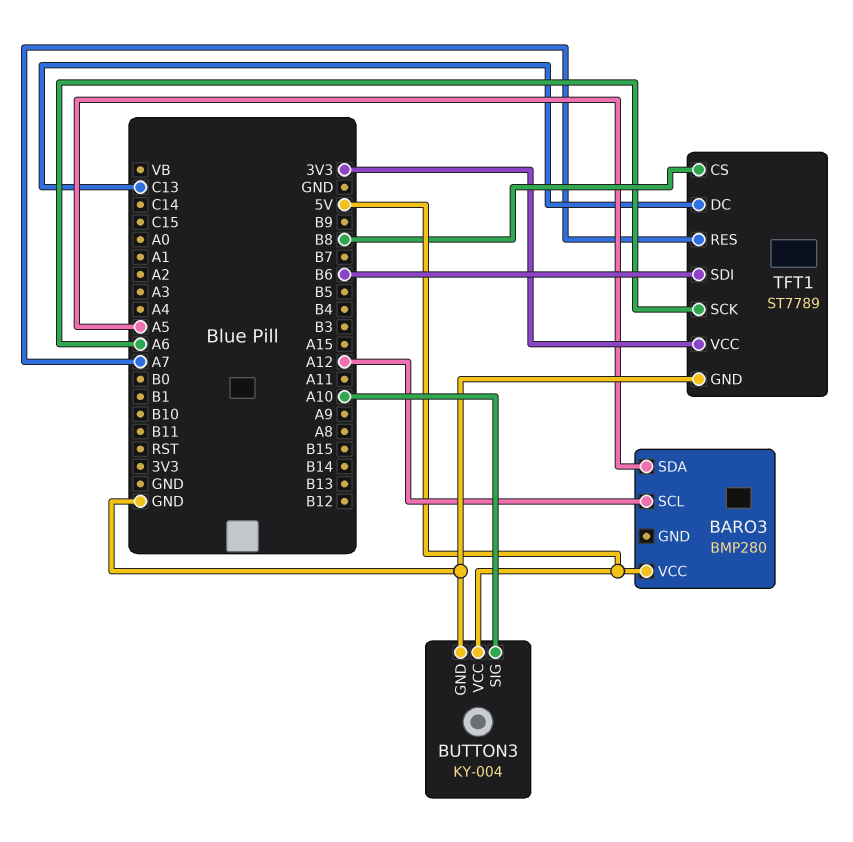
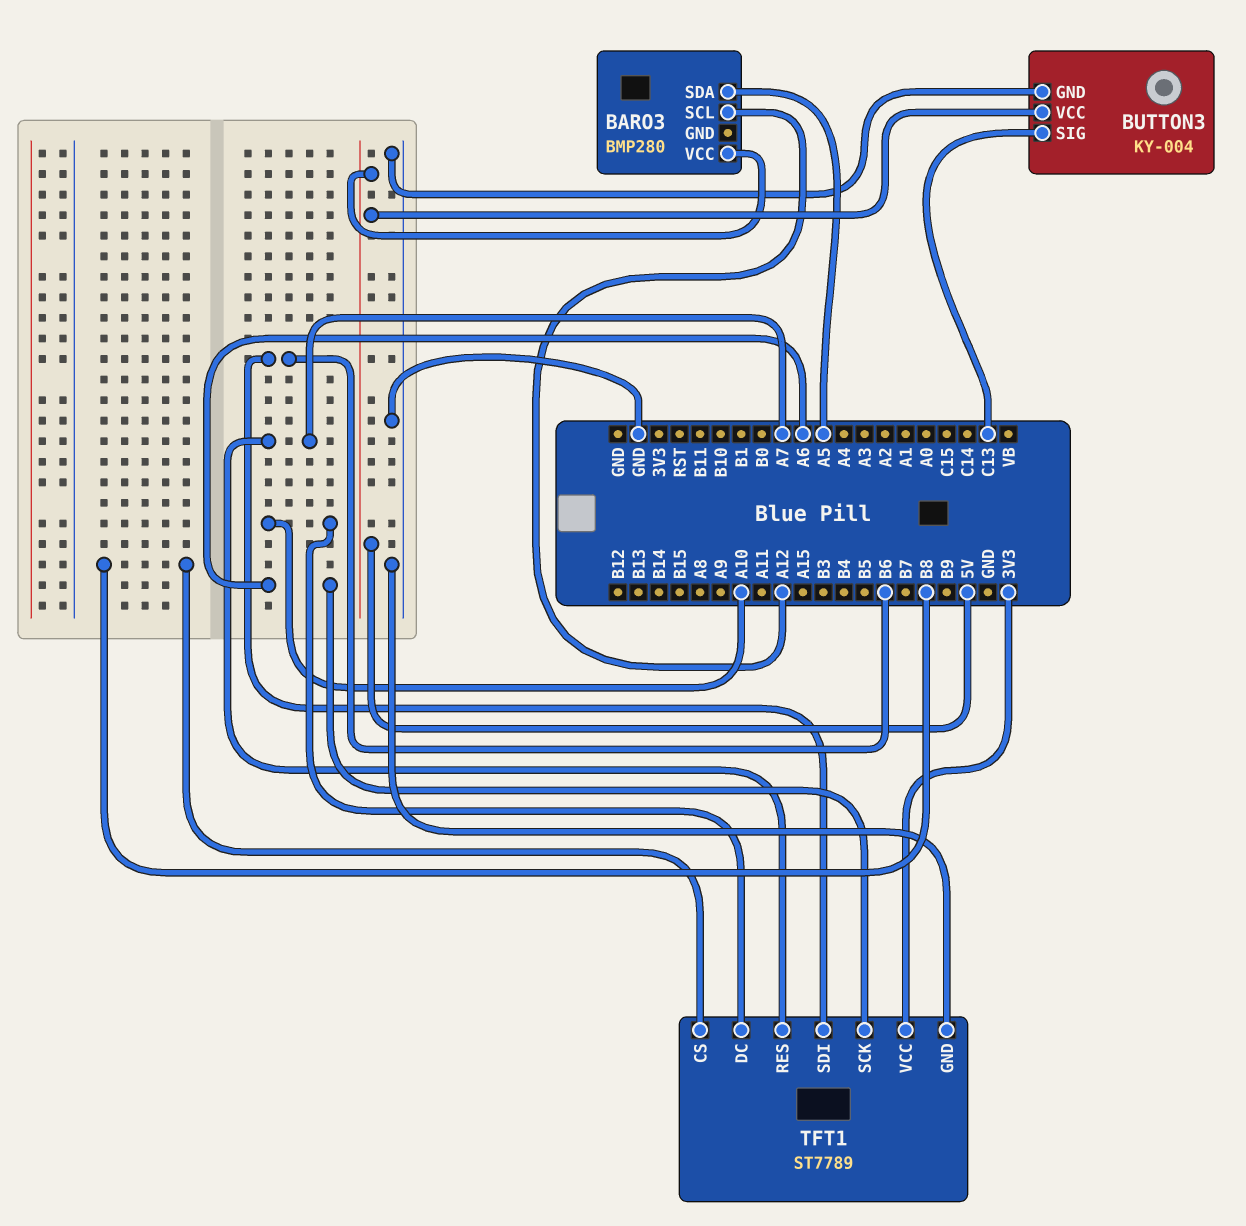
BUTTON3 pin SIG: A10 -> C13
TFT1 pin DC: C13 -> A10

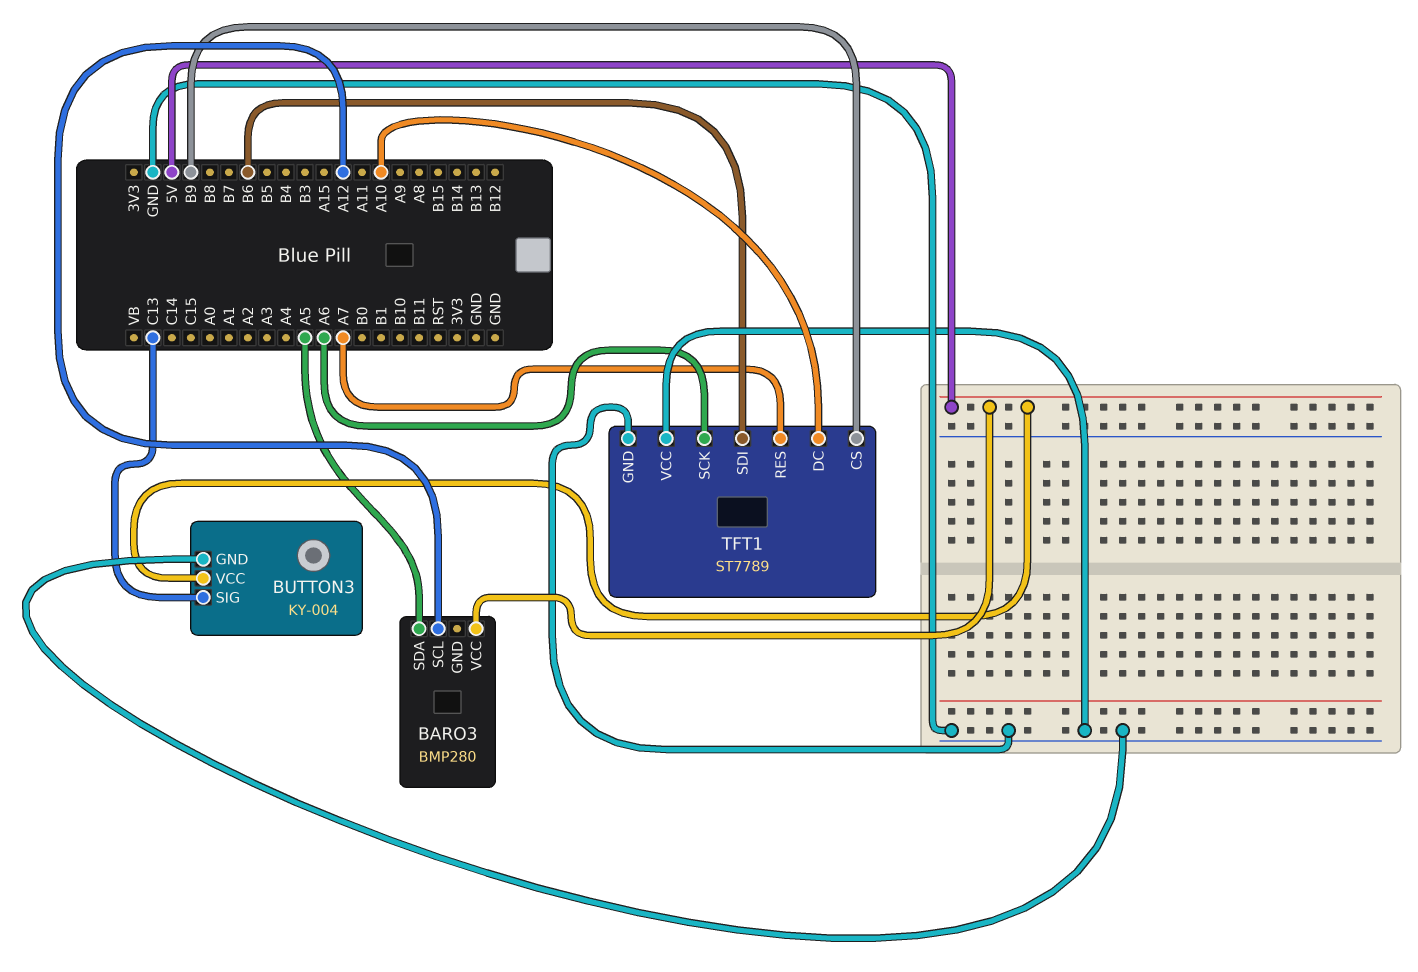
TFT1 pin CS: B8 -> B9
TFT1 pin VCC: 3V3 -> GND

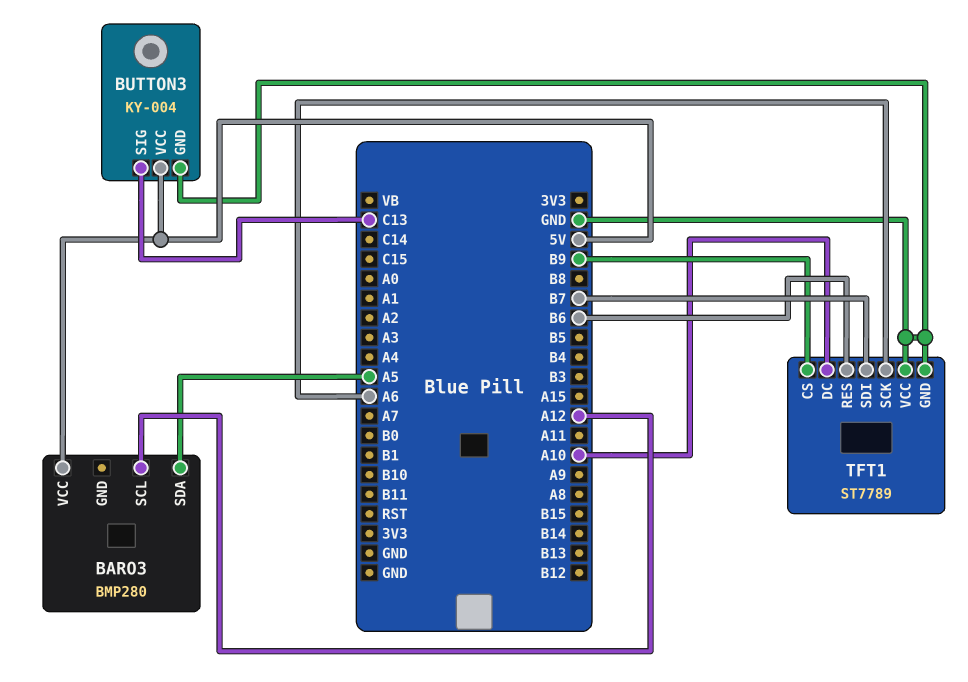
TFT1 pin RES: A7 -> B6
TFT1 pin SDI: B6 -> B7

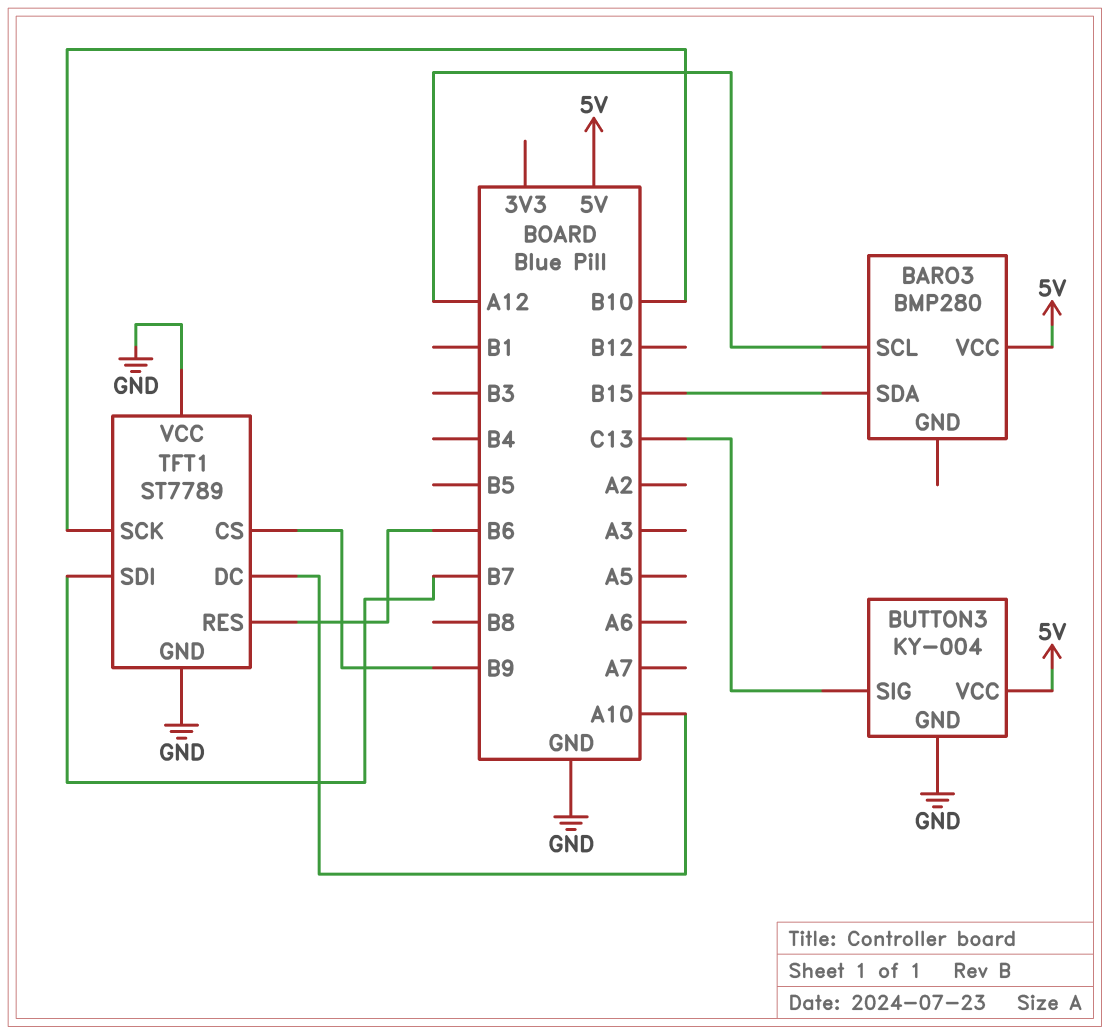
BARO3 pin SDA: A5 -> B15
TFT1 pin SCK: A6 -> B10

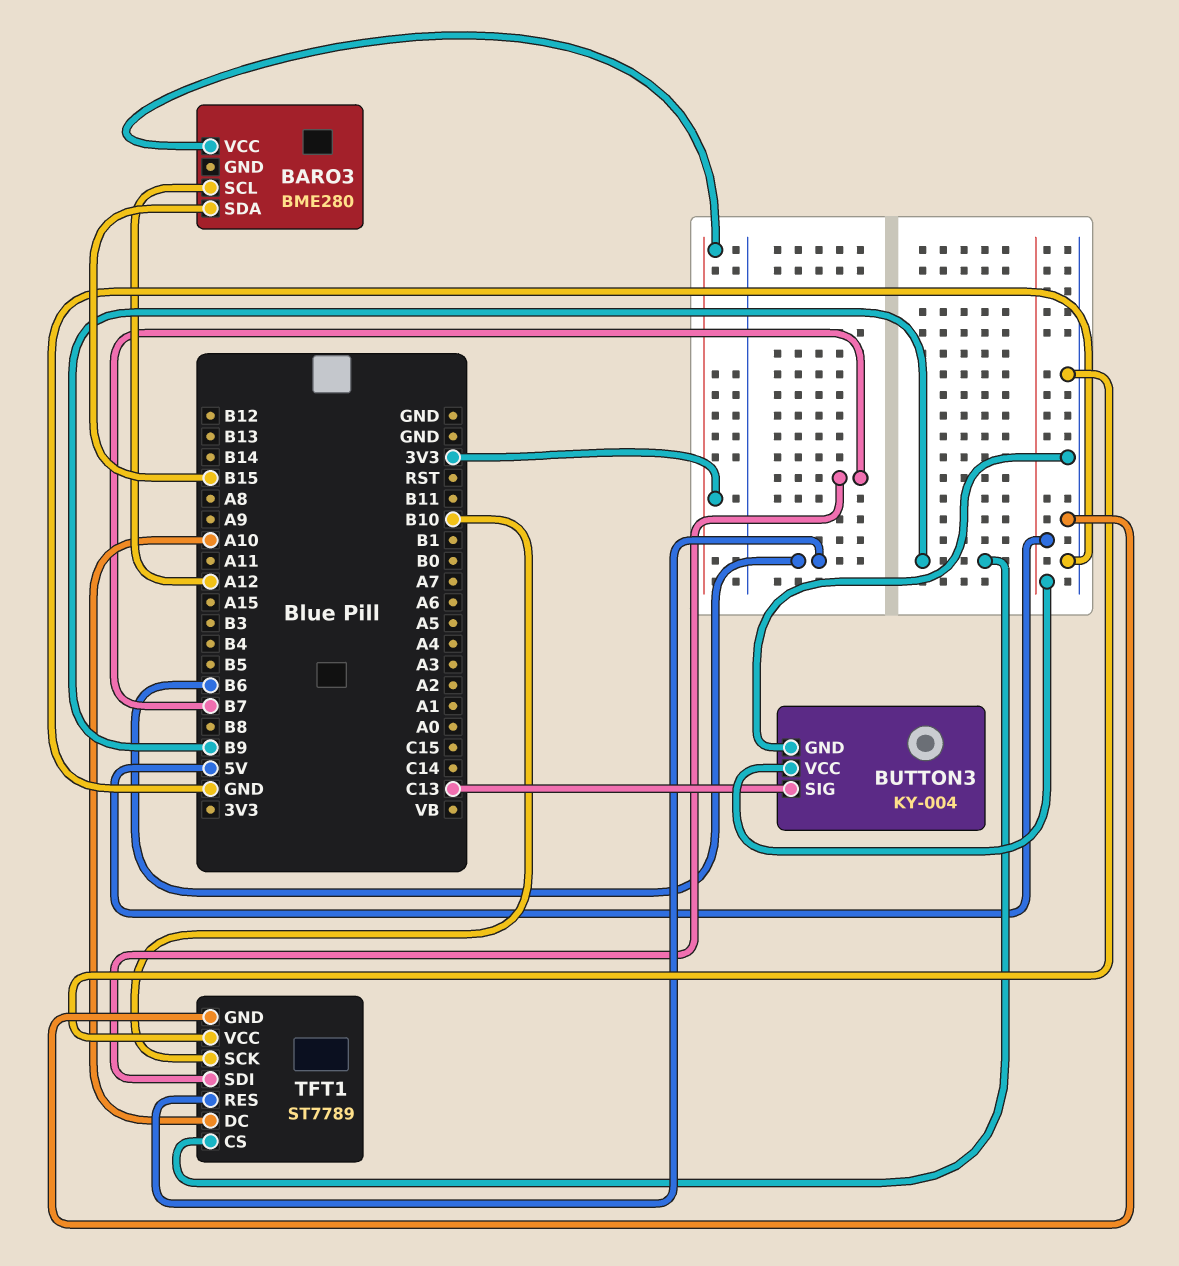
BARO3: BMP280 -> BME280
BARO3 pin VCC: 5V -> 3V3

